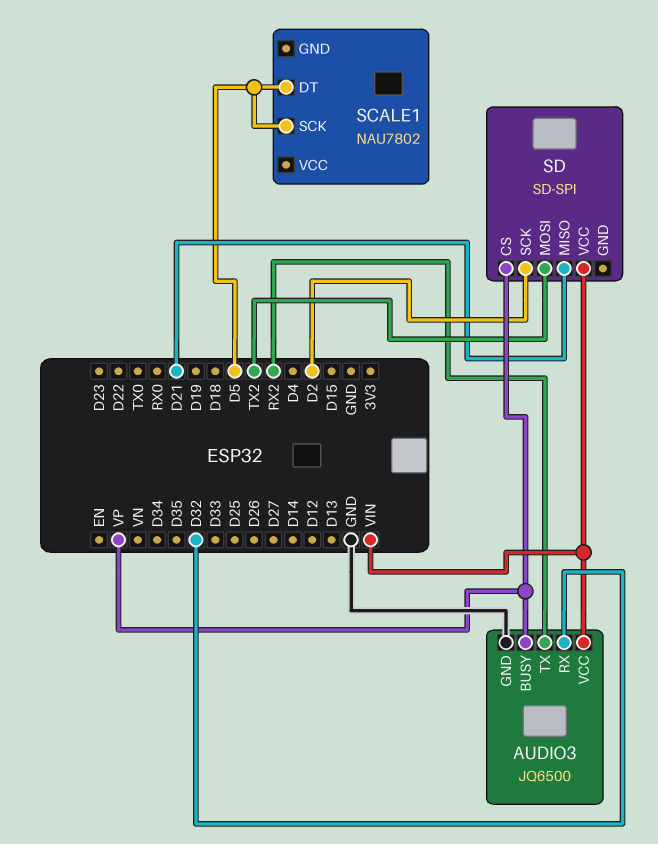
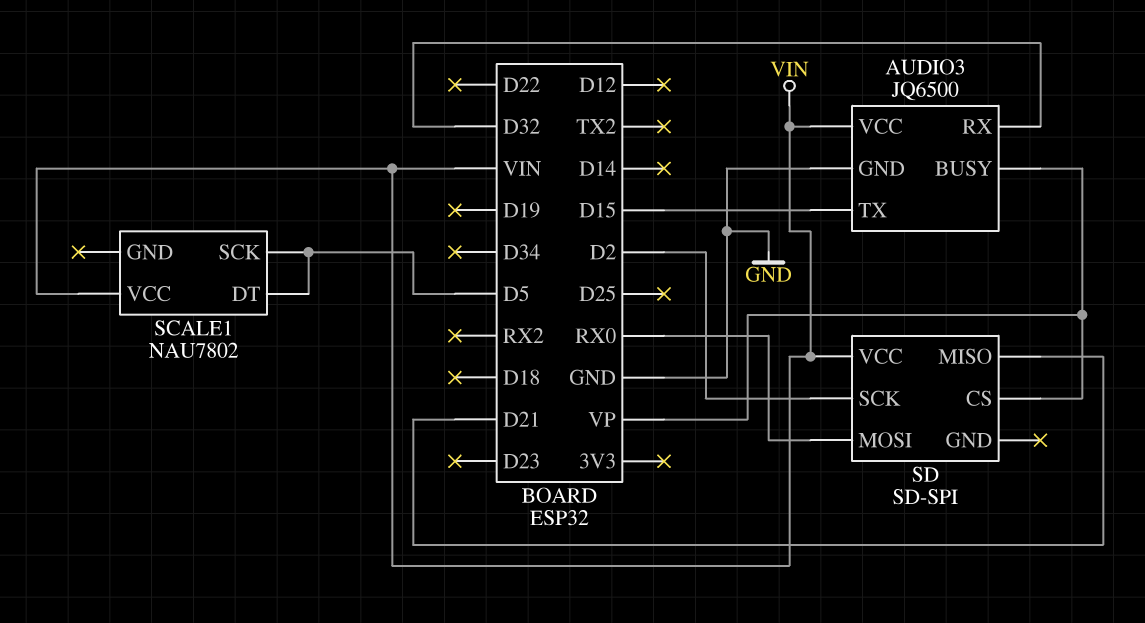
AUDIO3 pin TX: RX2 -> D15
SCALE1 pin VCC: none -> VIN
SD pin MOSI: TX2 -> RX0

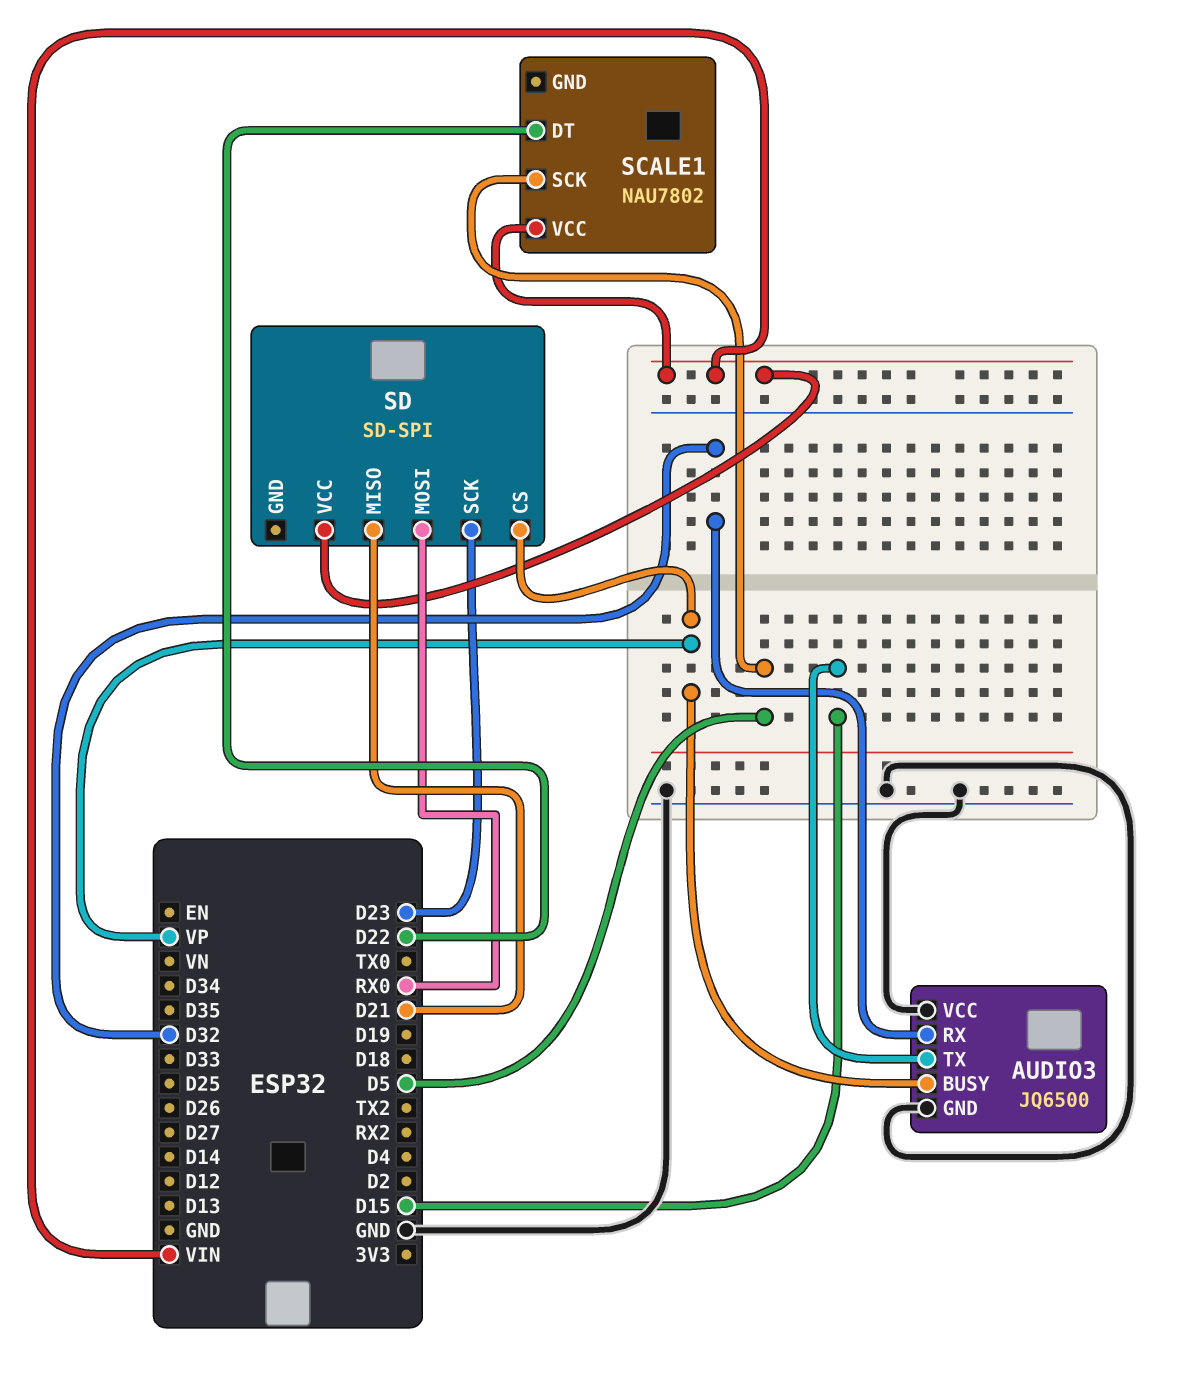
AUDIO3 pin VCC: VIN -> GND
SCALE1 pin DT: D5 -> D22
SD pin SCK: D2 -> D23

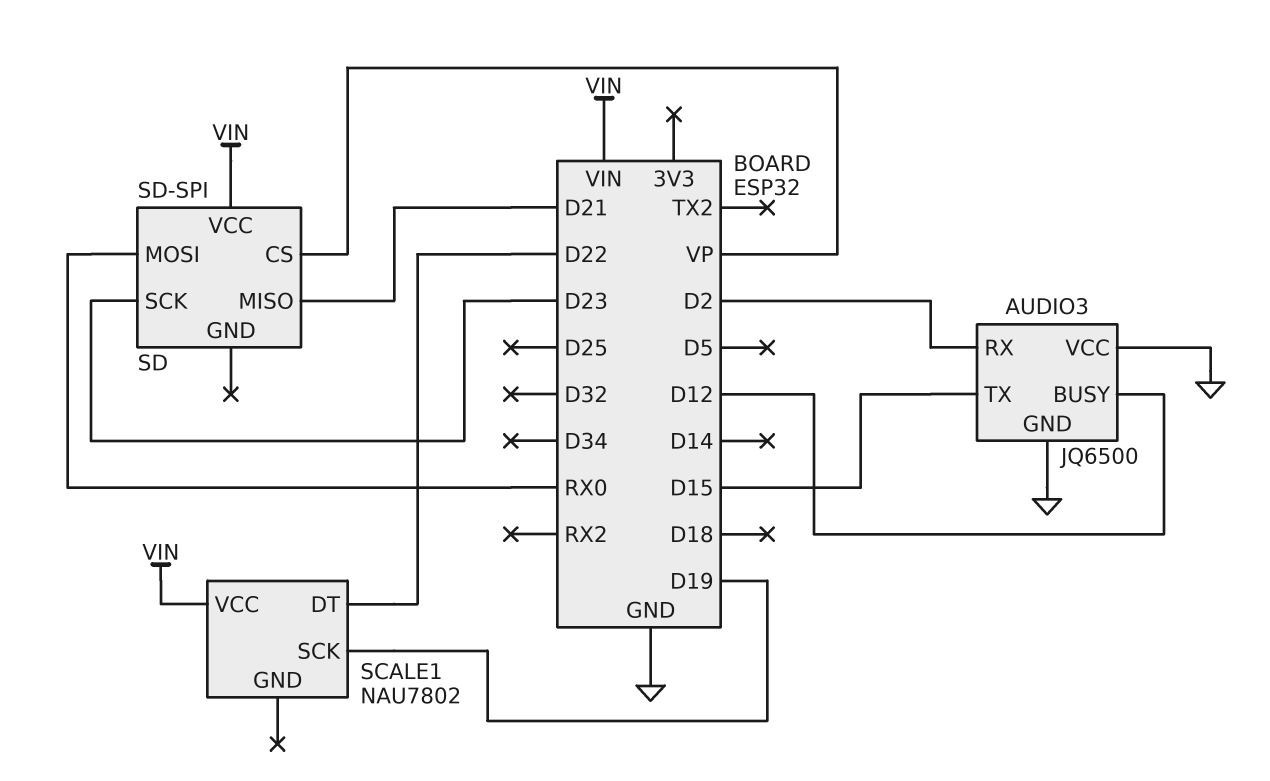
AUDIO3 pin BUSY: VP -> D12
AUDIO3 pin RX: D32 -> D2
SCALE1 pin SCK: D5 -> D19

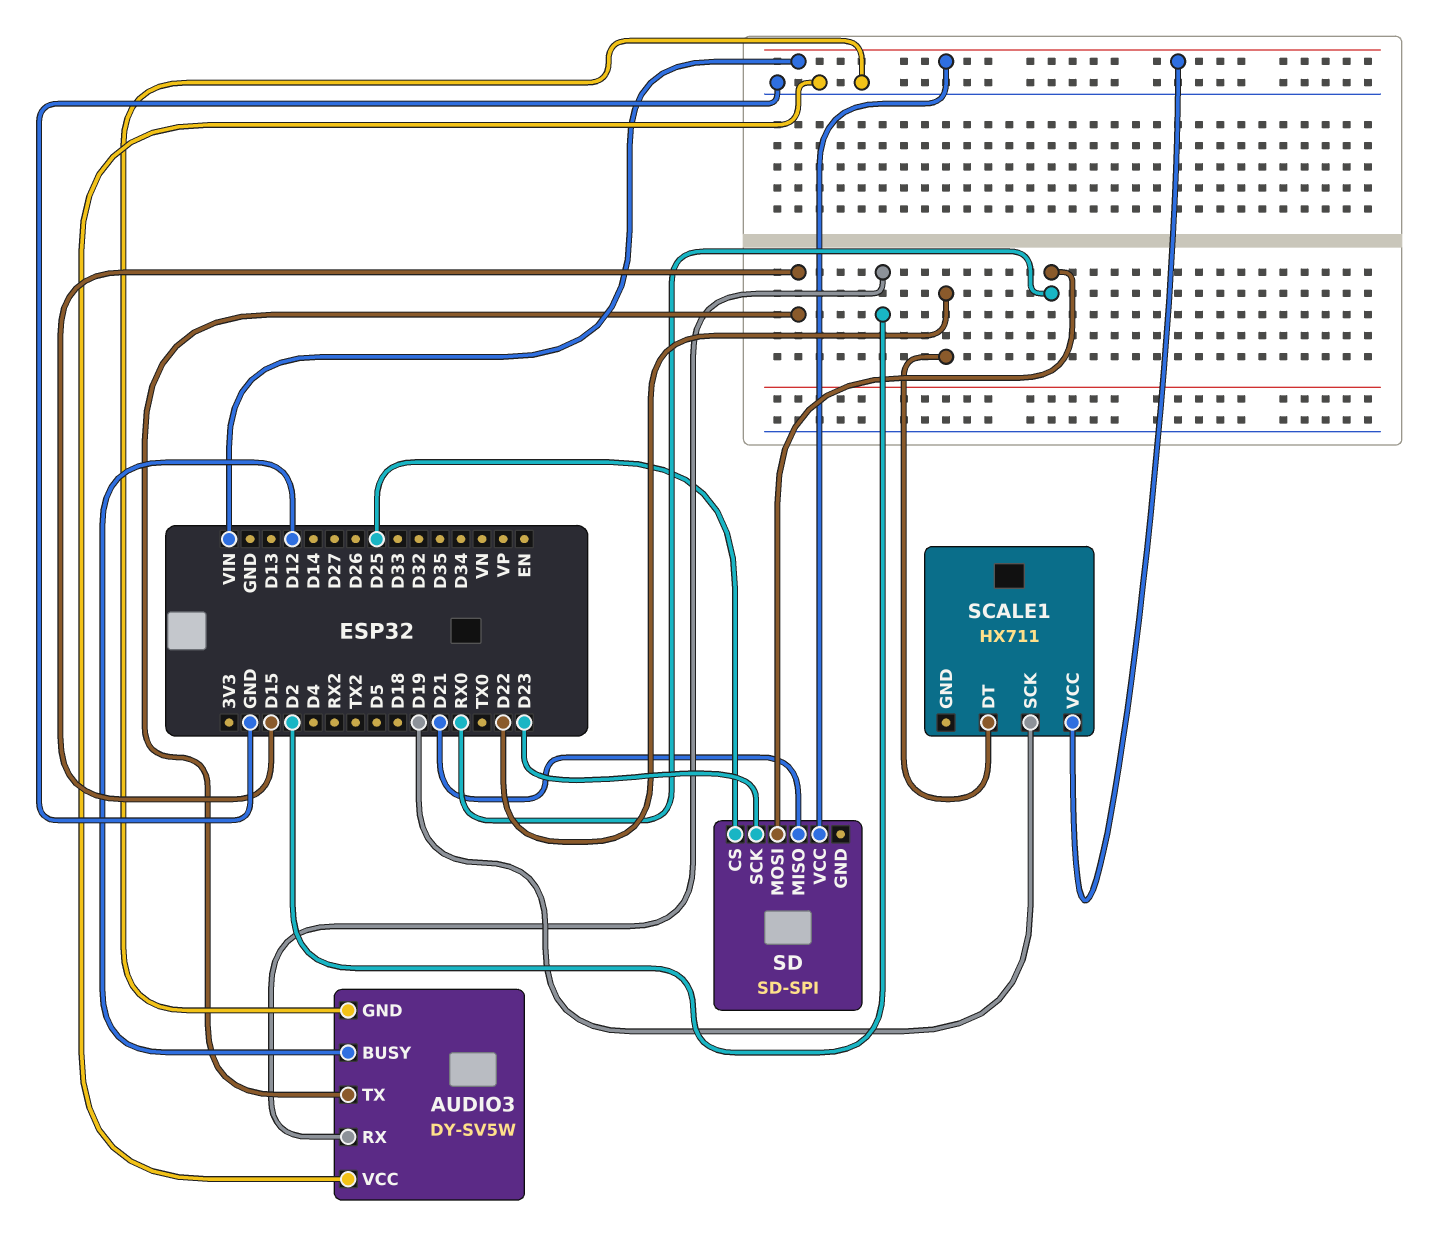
AUDIO3: JQ6500 -> DY-SV5W
SCALE1: NAU7802 -> HX711
SD pin CS: VP -> D25

